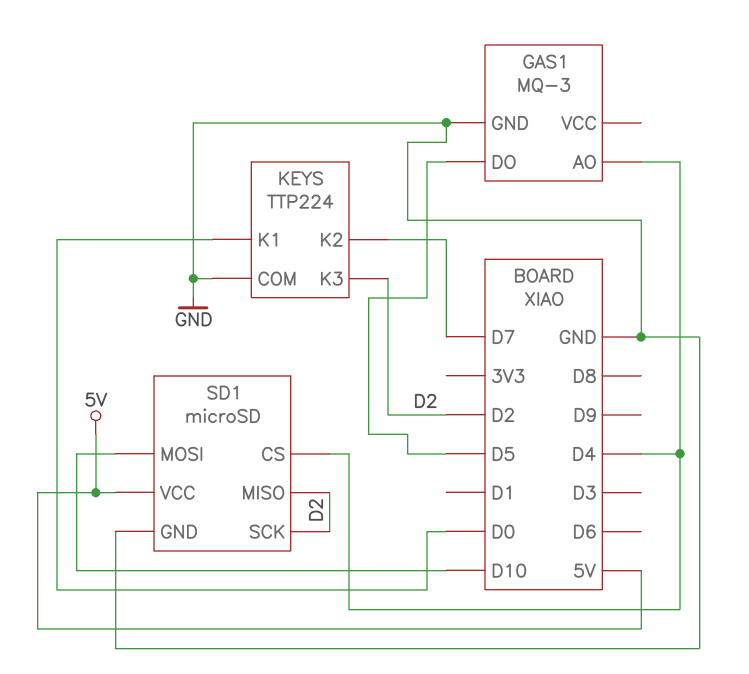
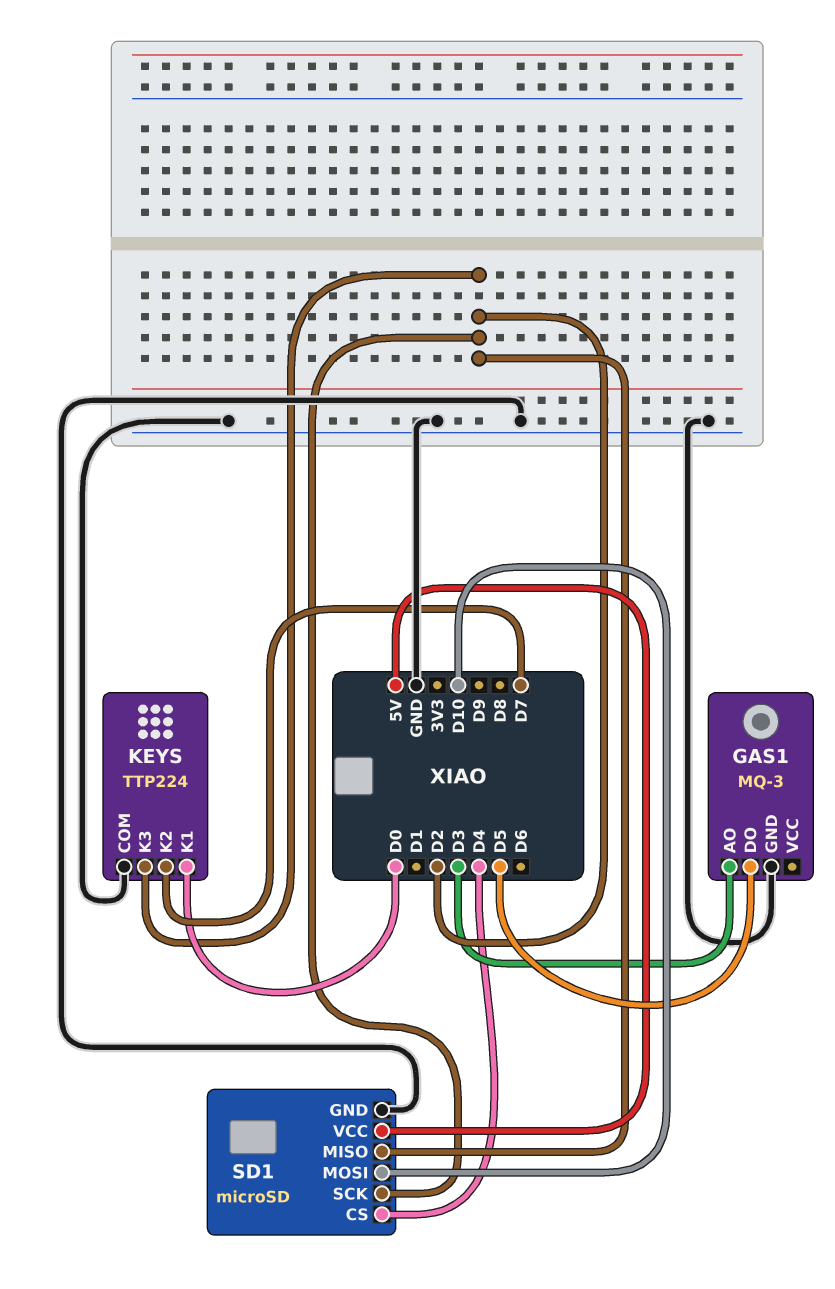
GAS1 pin AO: D4 -> D3

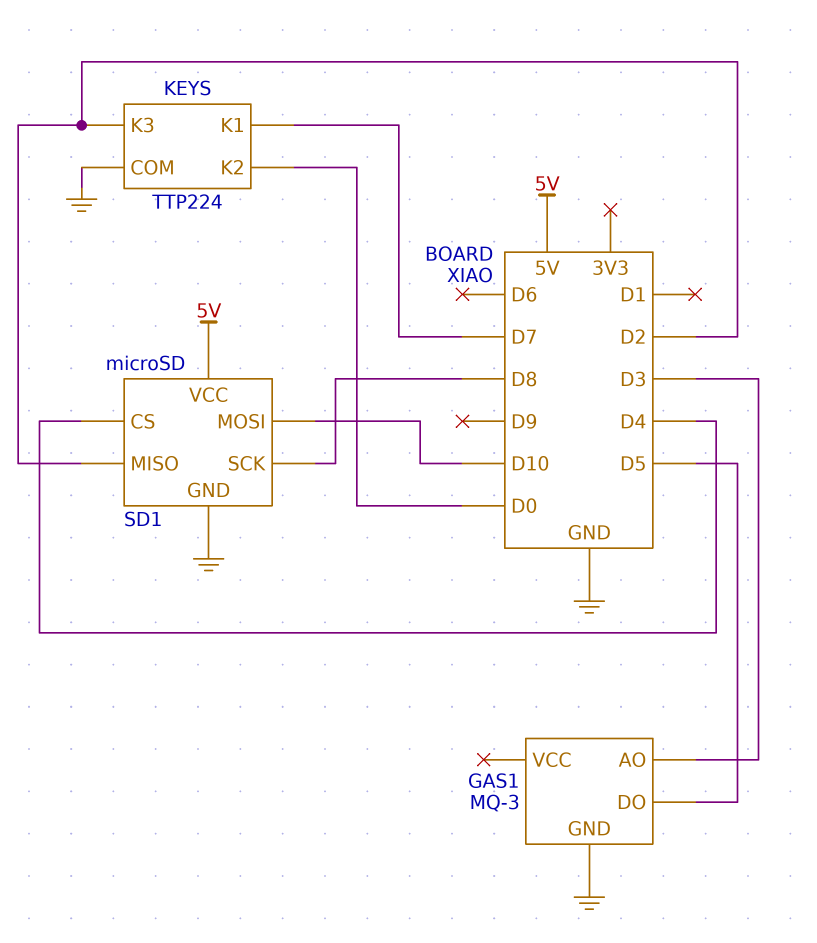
KEYS pin K1: D0 -> D7
KEYS pin K2: D7 -> D0
SD1 pin SCK: D2 -> D8

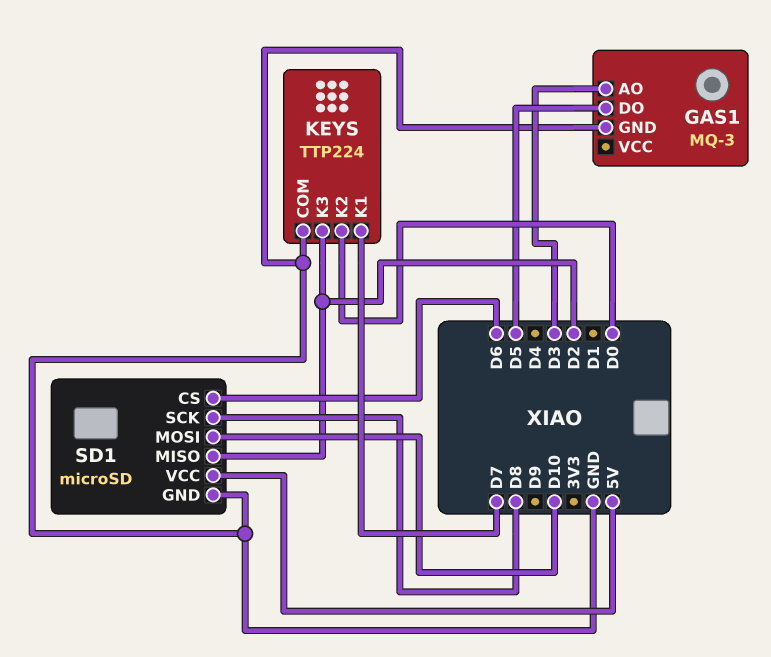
SD1 pin CS: D4 -> D6

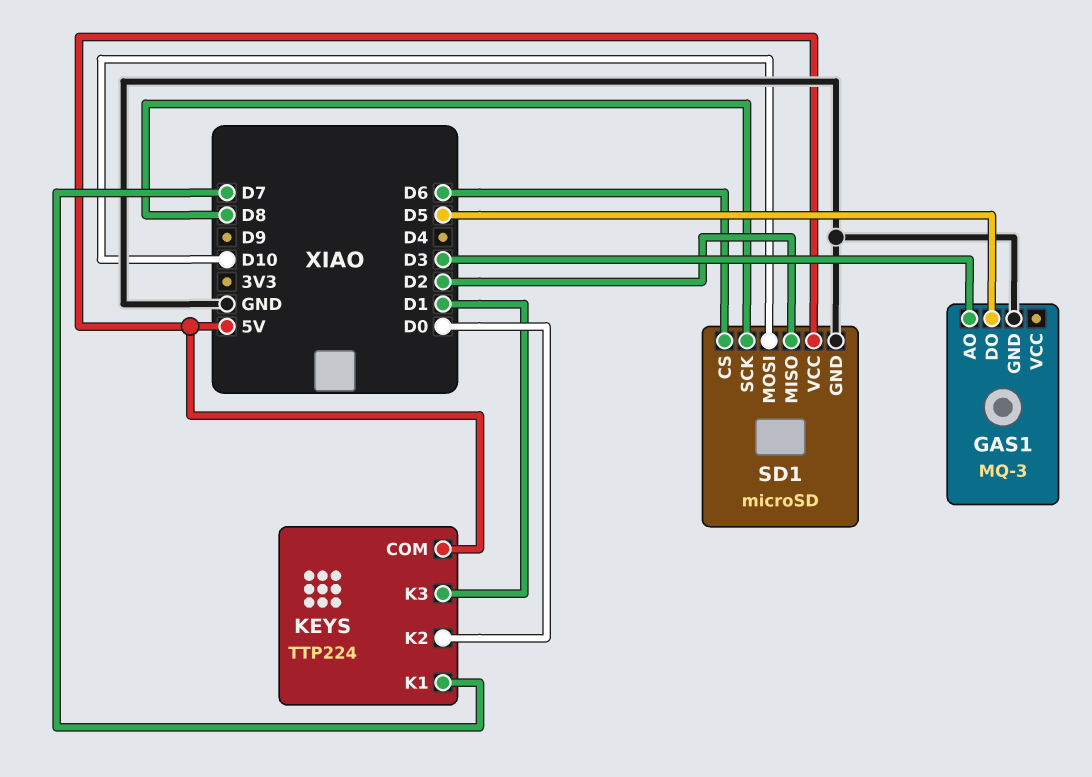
KEYS pin COM: GND -> 5V
KEYS pin K3: D2 -> D1

